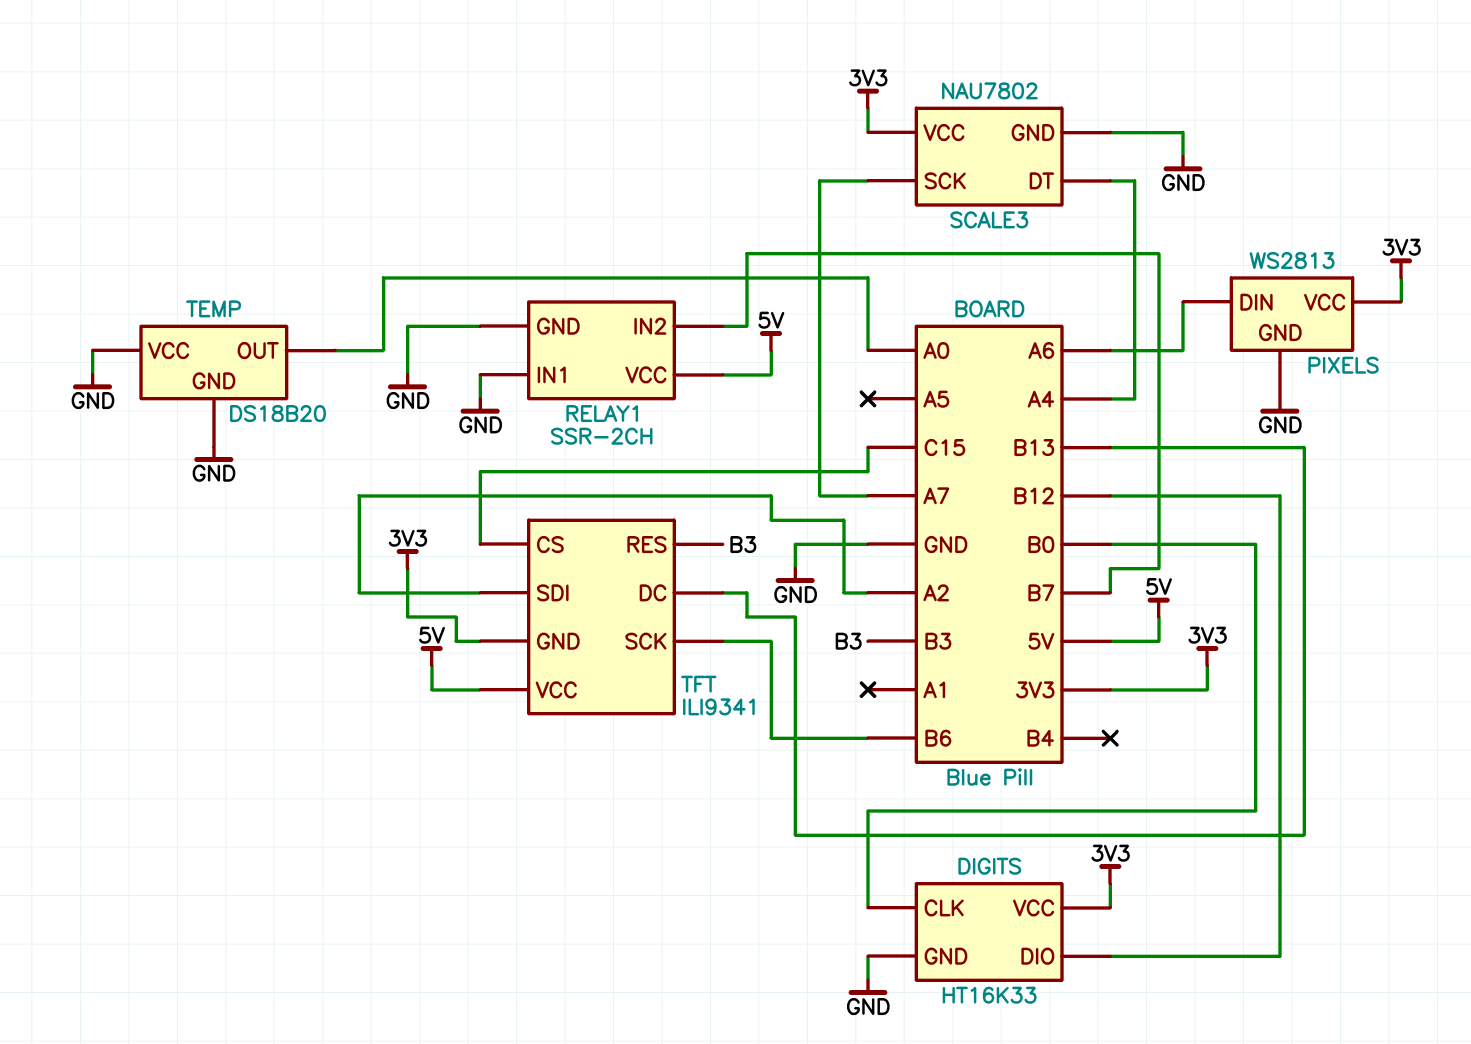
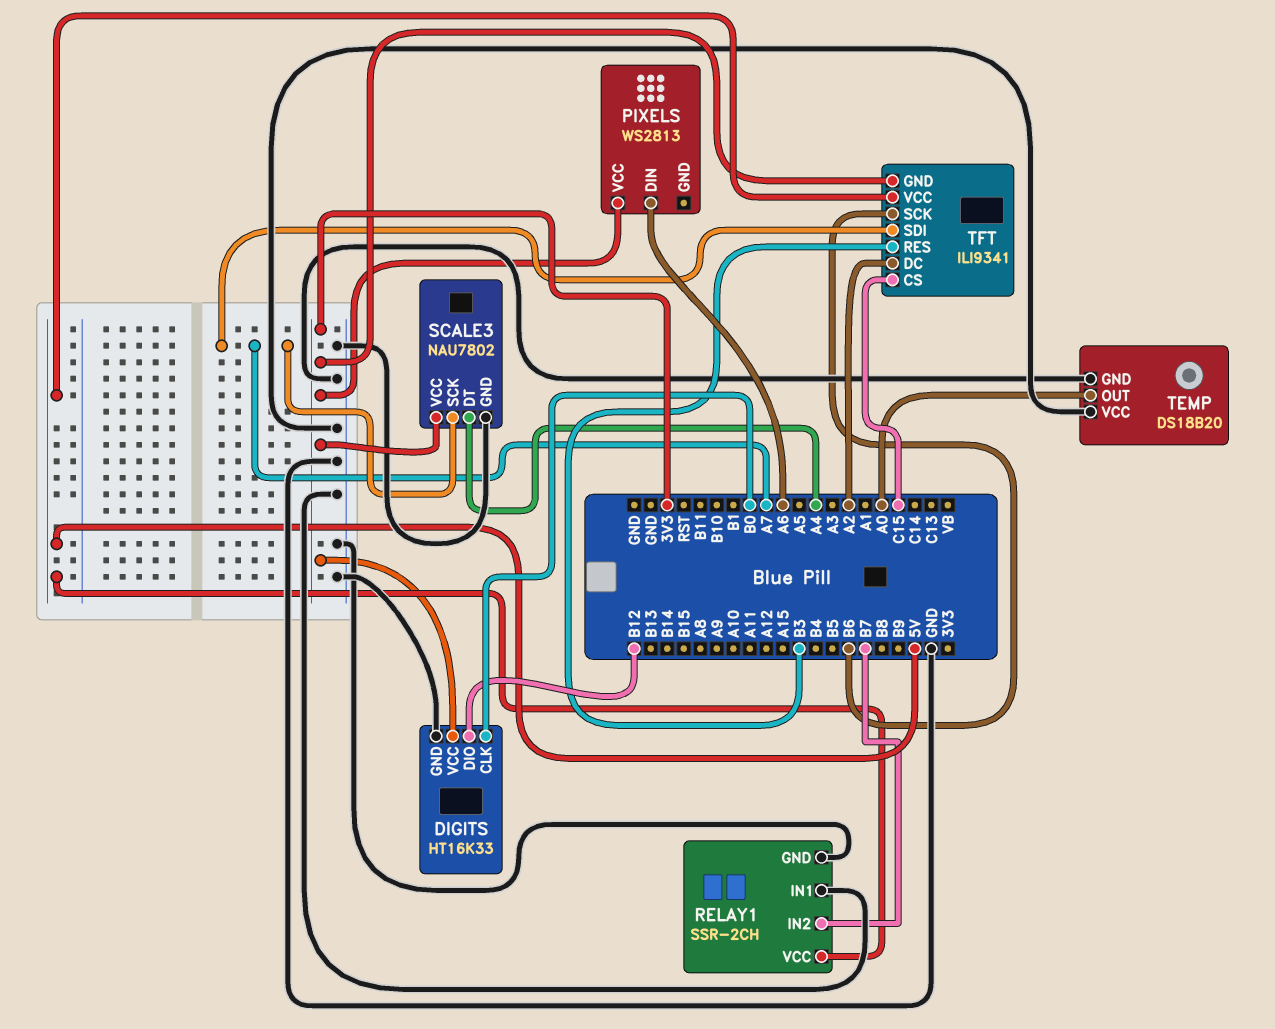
PIXELS pin GND: GND -> none
TFT pin DC: B13 -> A2
TFT pin SDI: A2 -> A7

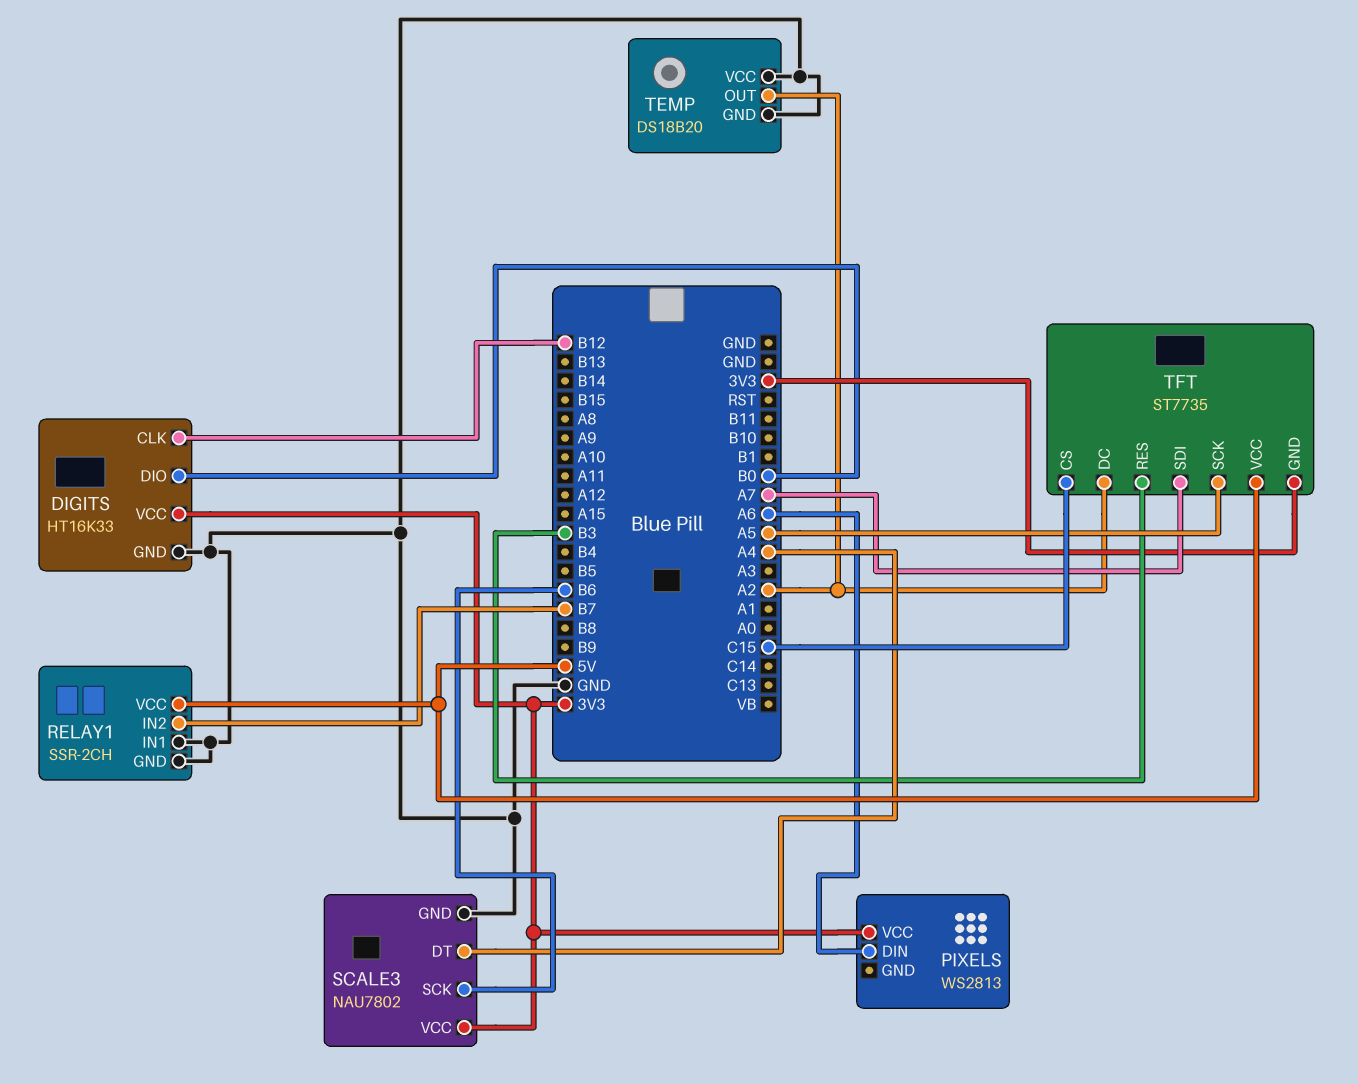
DIGITS pin CLK: B0 -> B12
DIGITS pin DIO: B12 -> B0
SCALE3 pin SCK: A7 -> B6
TEMP pin OUT: A0 -> A2
TFT: ILI9341 -> ST7735
TFT pin SCK: B6 -> A5

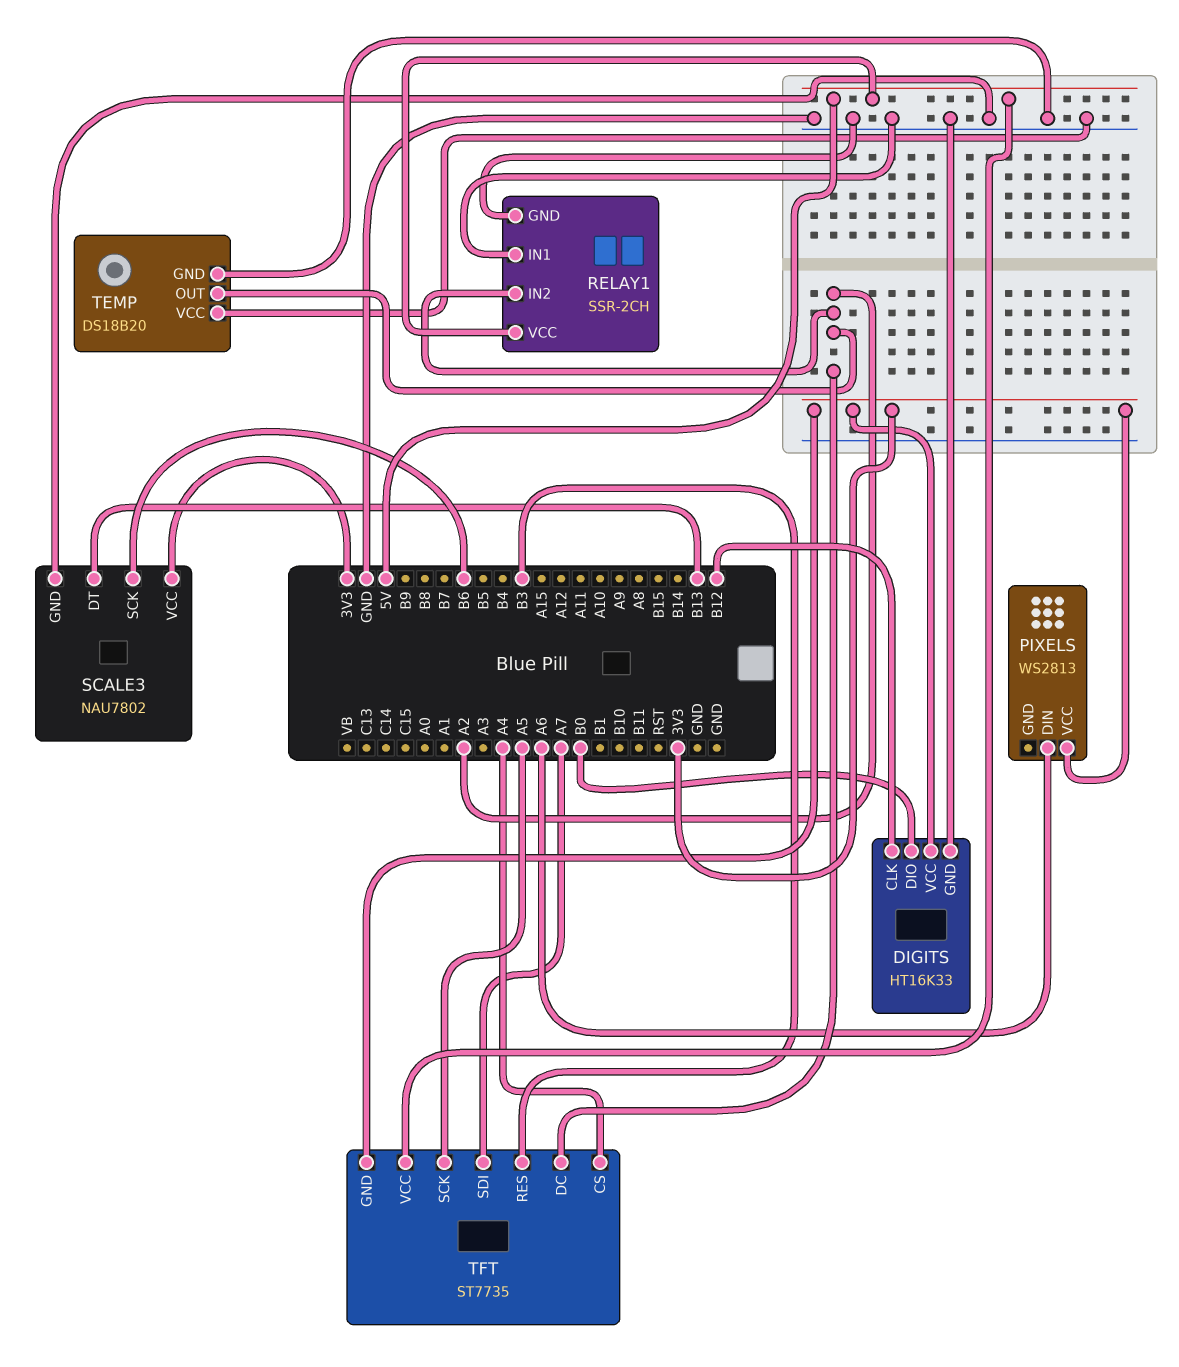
RELAY1 pin IN2: B7 -> A2
SCALE3 pin DT: A4 -> B13
TFT pin CS: C15 -> A4

